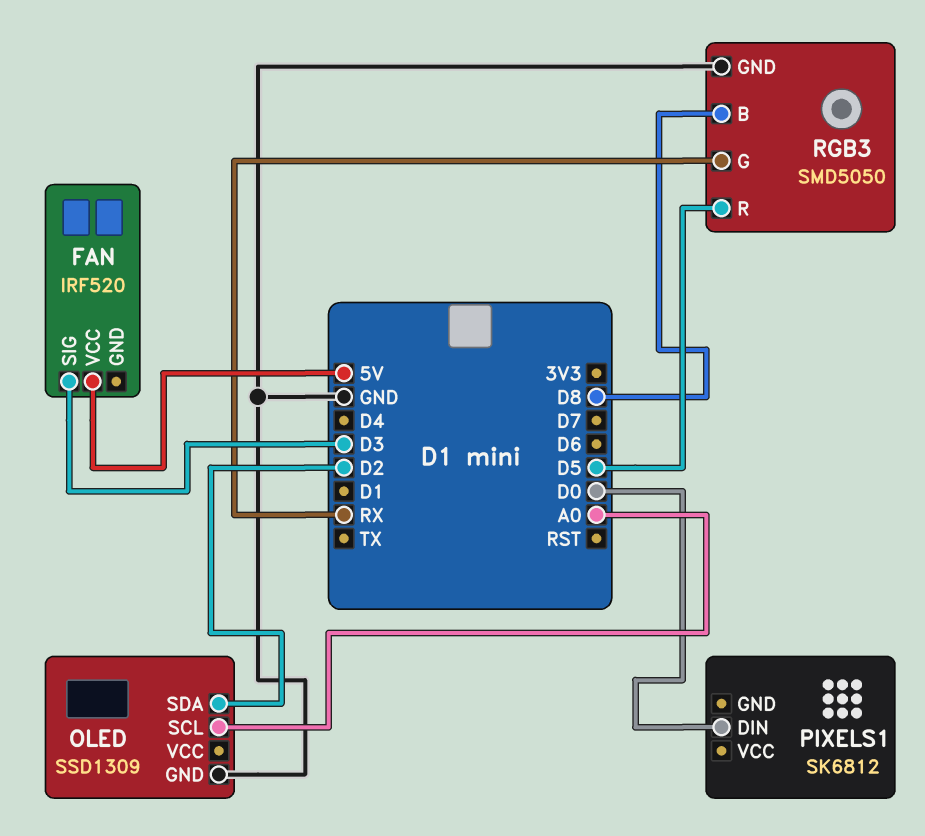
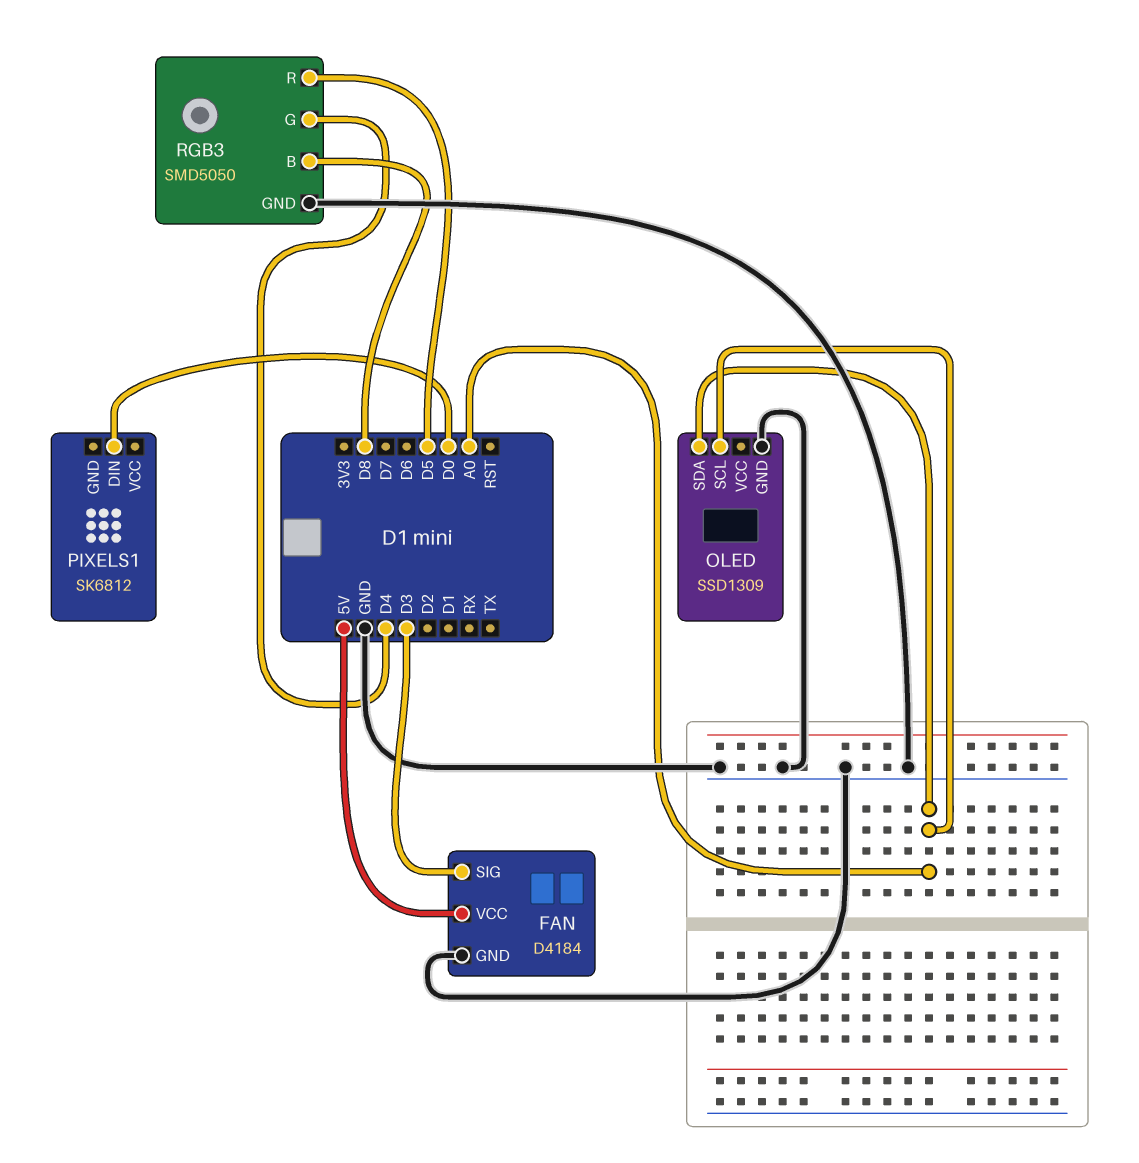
FAN: IRF520 -> D4184
FAN pin GND: none -> GND
OLED pin SDA: D2 -> A0
RGB3 pin G: RX -> D4

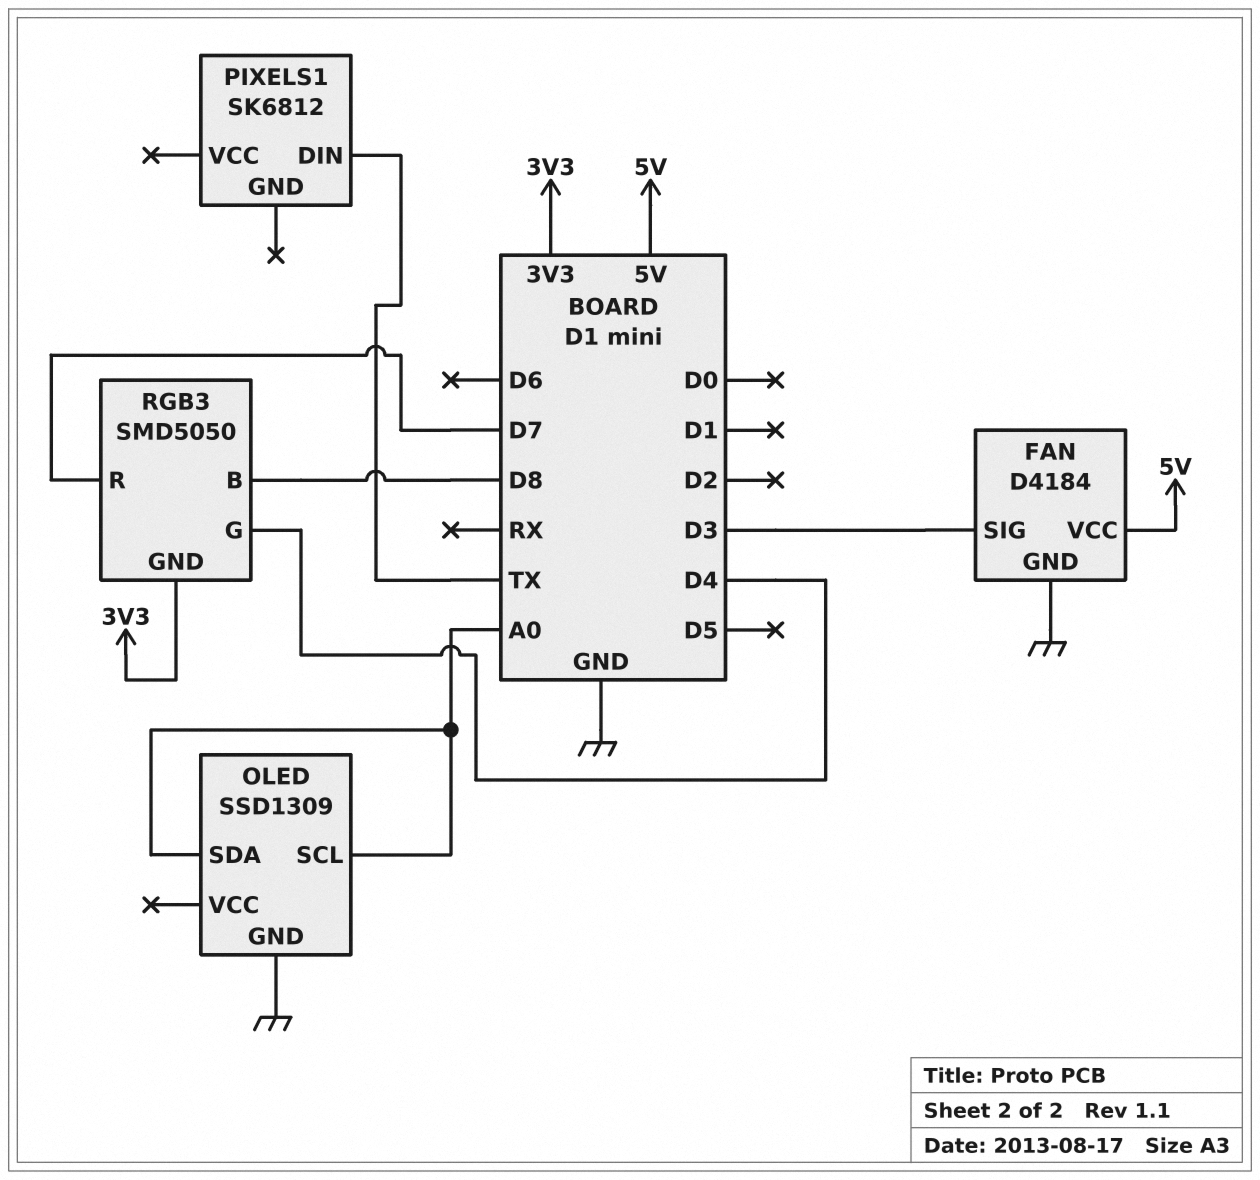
PIXELS1 pin DIN: D0 -> TX
RGB3 pin GND: GND -> 3V3
RGB3 pin R: D5 -> D7

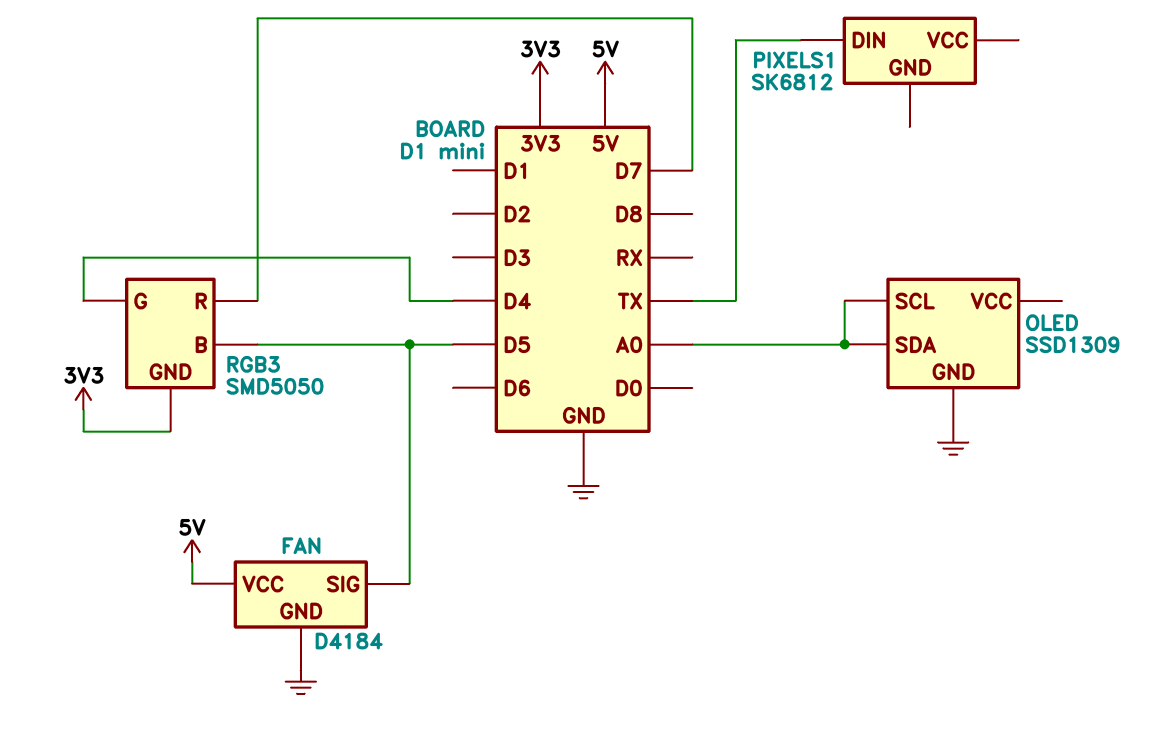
FAN pin SIG: D3 -> D5
RGB3 pin B: D8 -> D5

